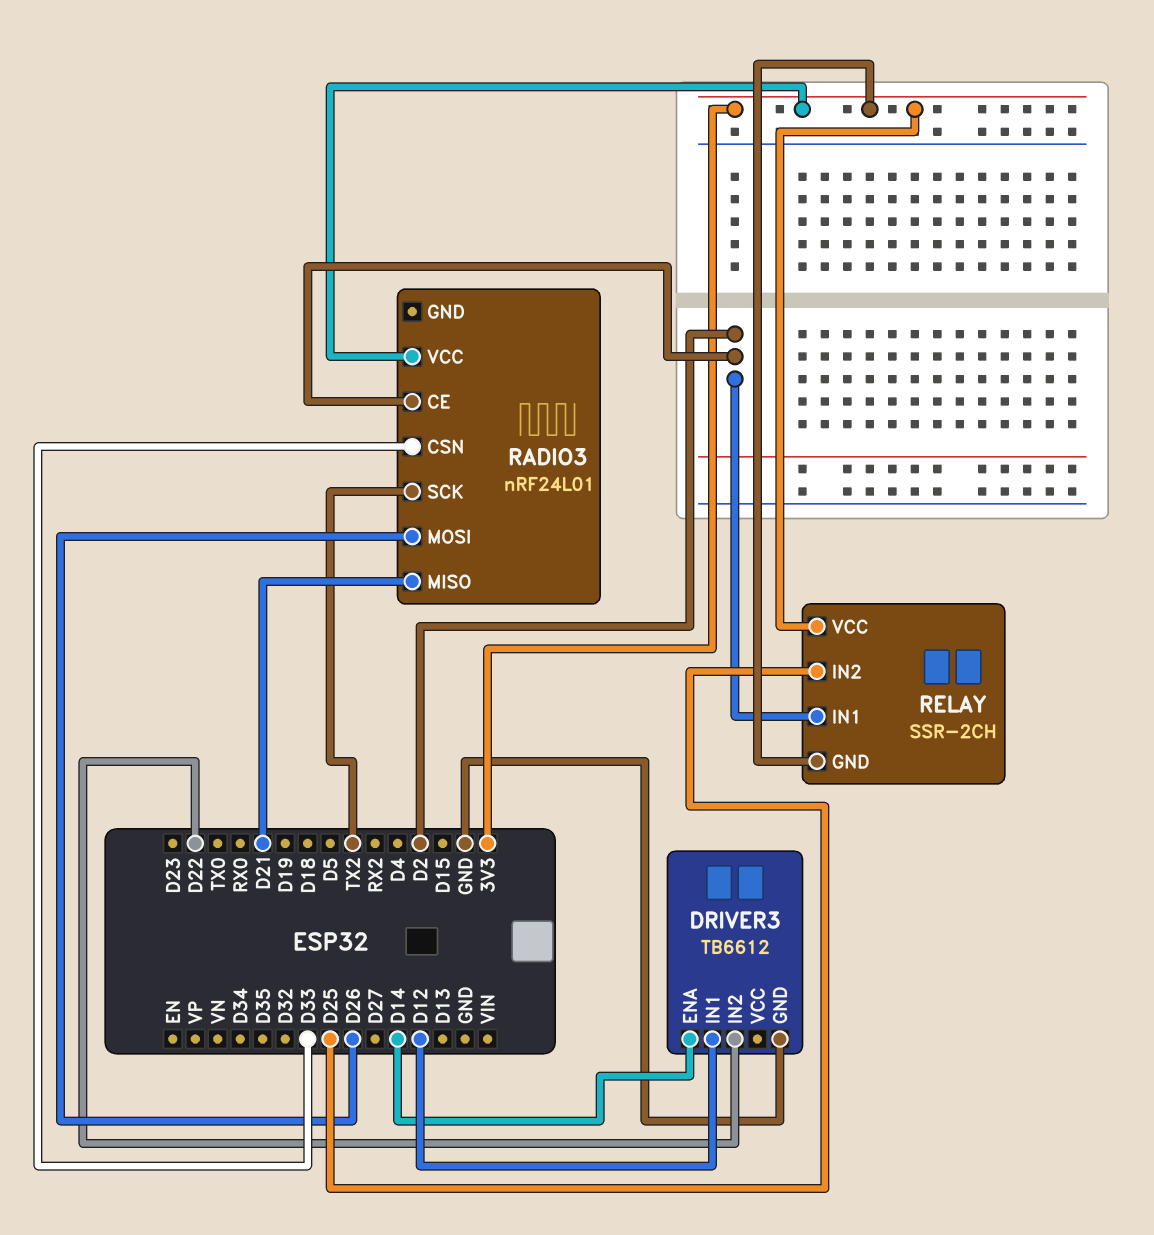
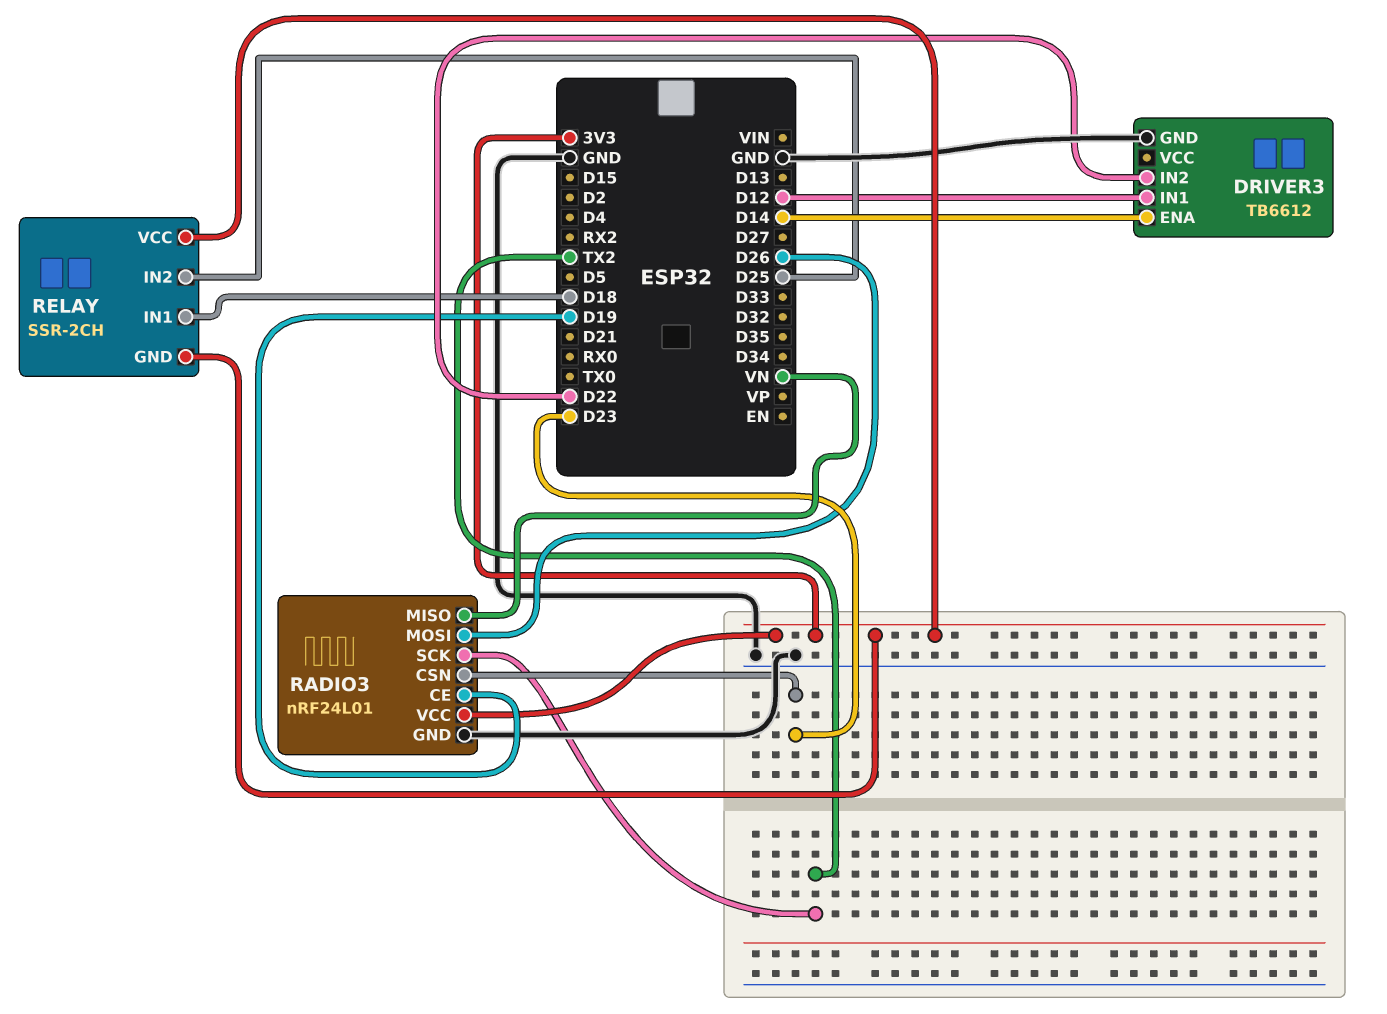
RADIO3 pin CE: D2 -> D19
RADIO3 pin CSN: D33 -> D23
RADIO3 pin GND: none -> GND
RADIO3 pin MISO: D21 -> VN
RELAY pin IN1: D2 -> D18

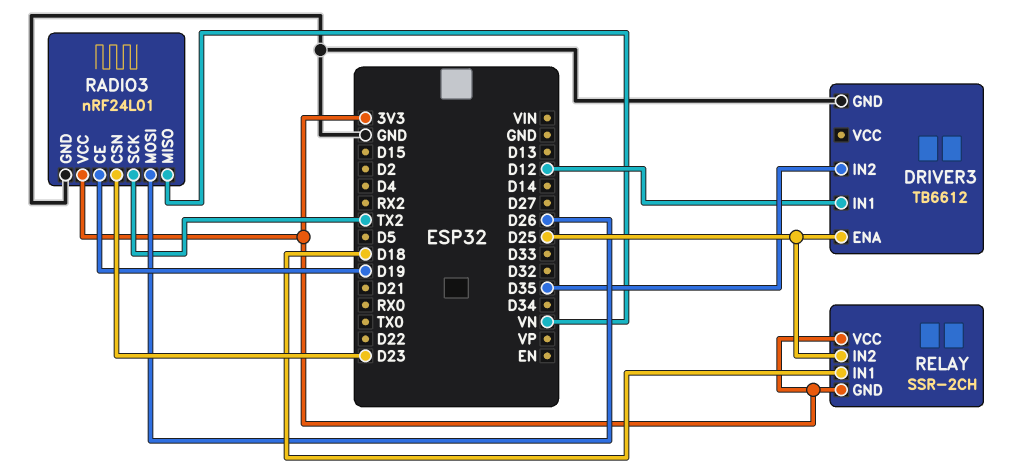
DRIVER3 pin ENA: D14 -> D25
DRIVER3 pin IN2: D22 -> D35

